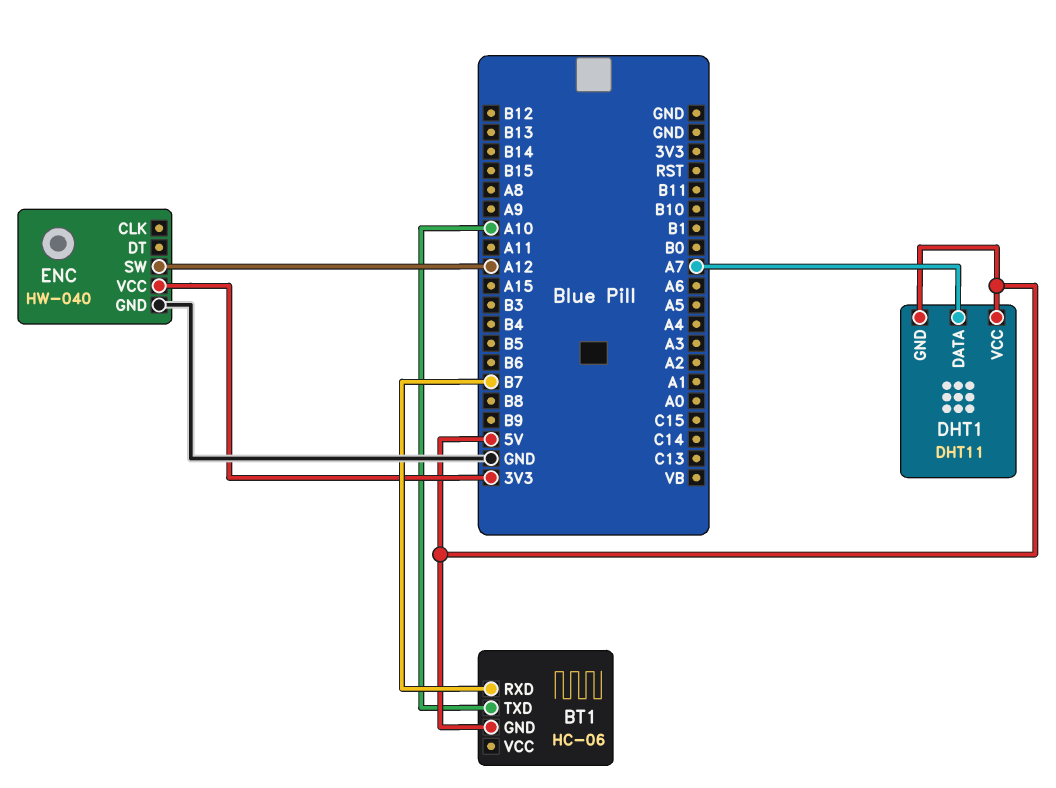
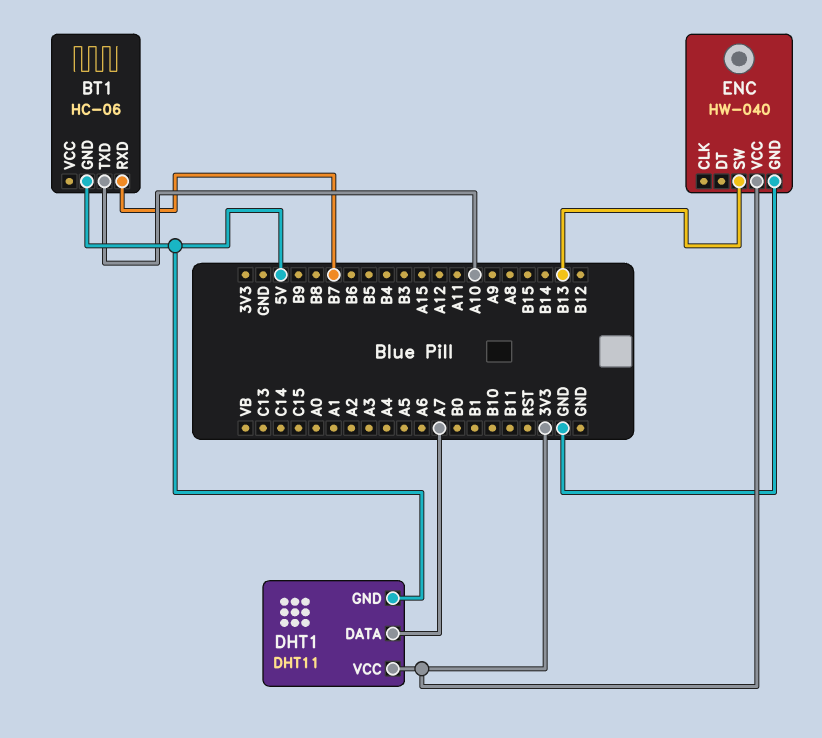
DHT1 pin VCC: 5V -> 3V3
ENC pin SW: A12 -> B13

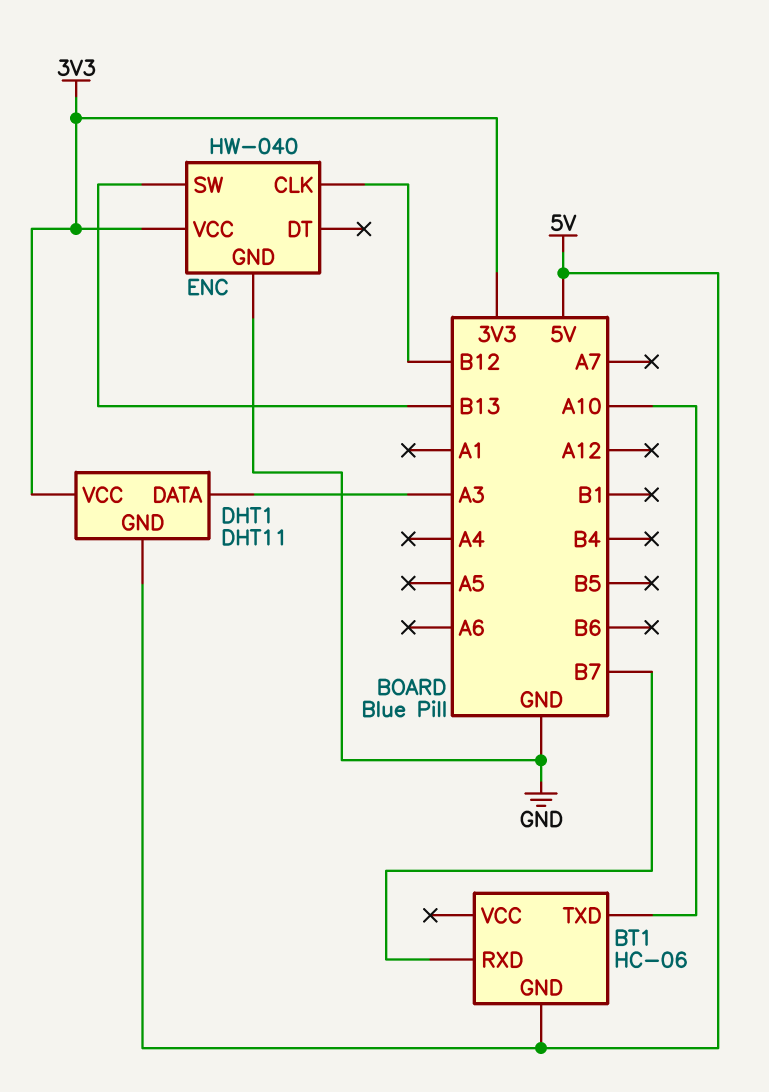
DHT1 pin DATA: A7 -> A3
ENC pin CLK: none -> B12

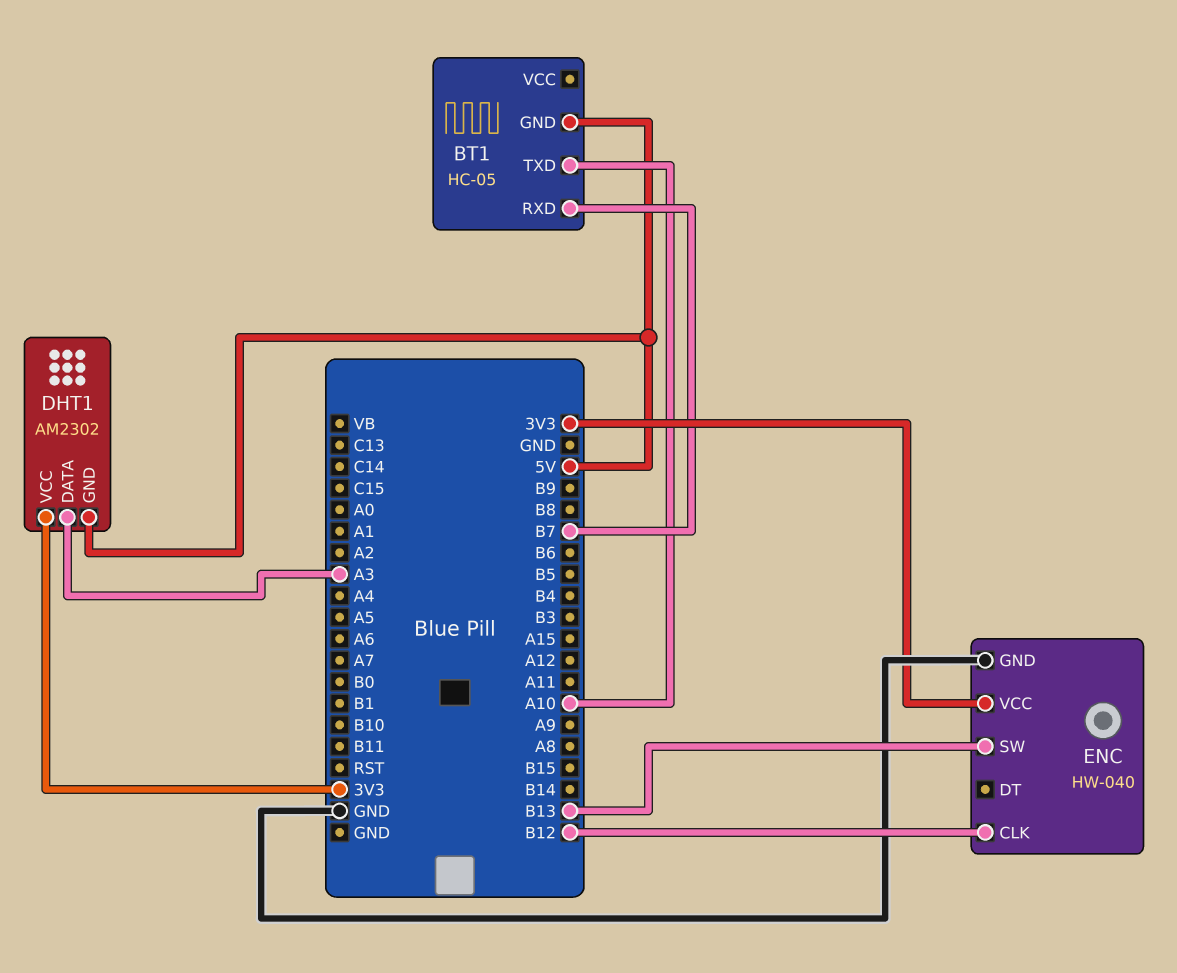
BT1: HC-06 -> HC-05
DHT1: DHT11 -> AM2302

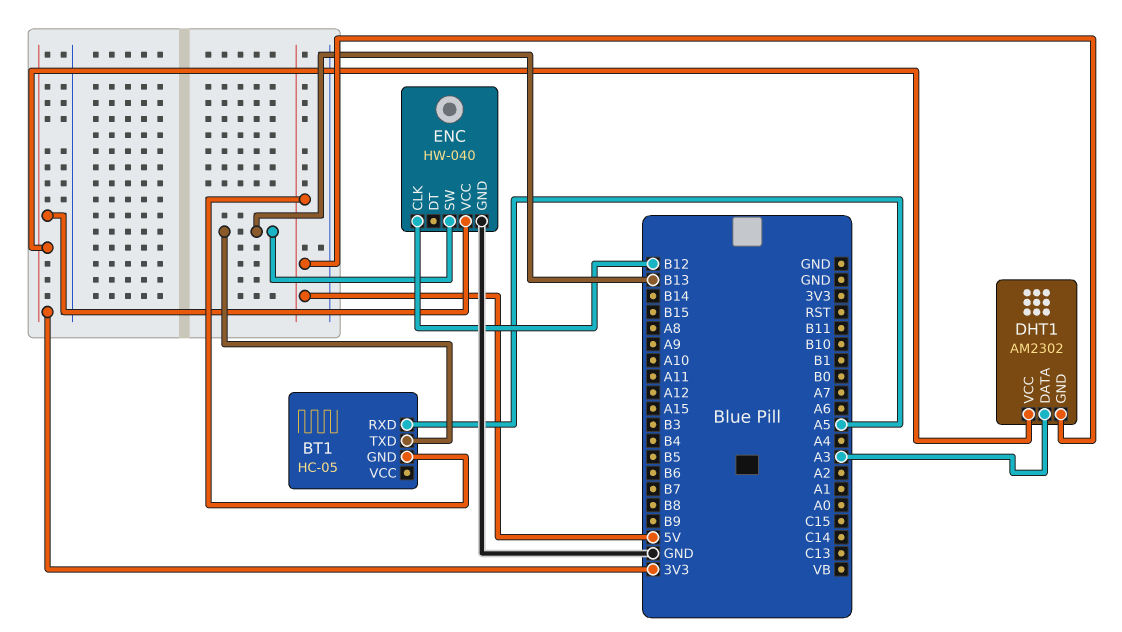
BT1 pin RXD: B7 -> A5
BT1 pin TXD: A10 -> B13

